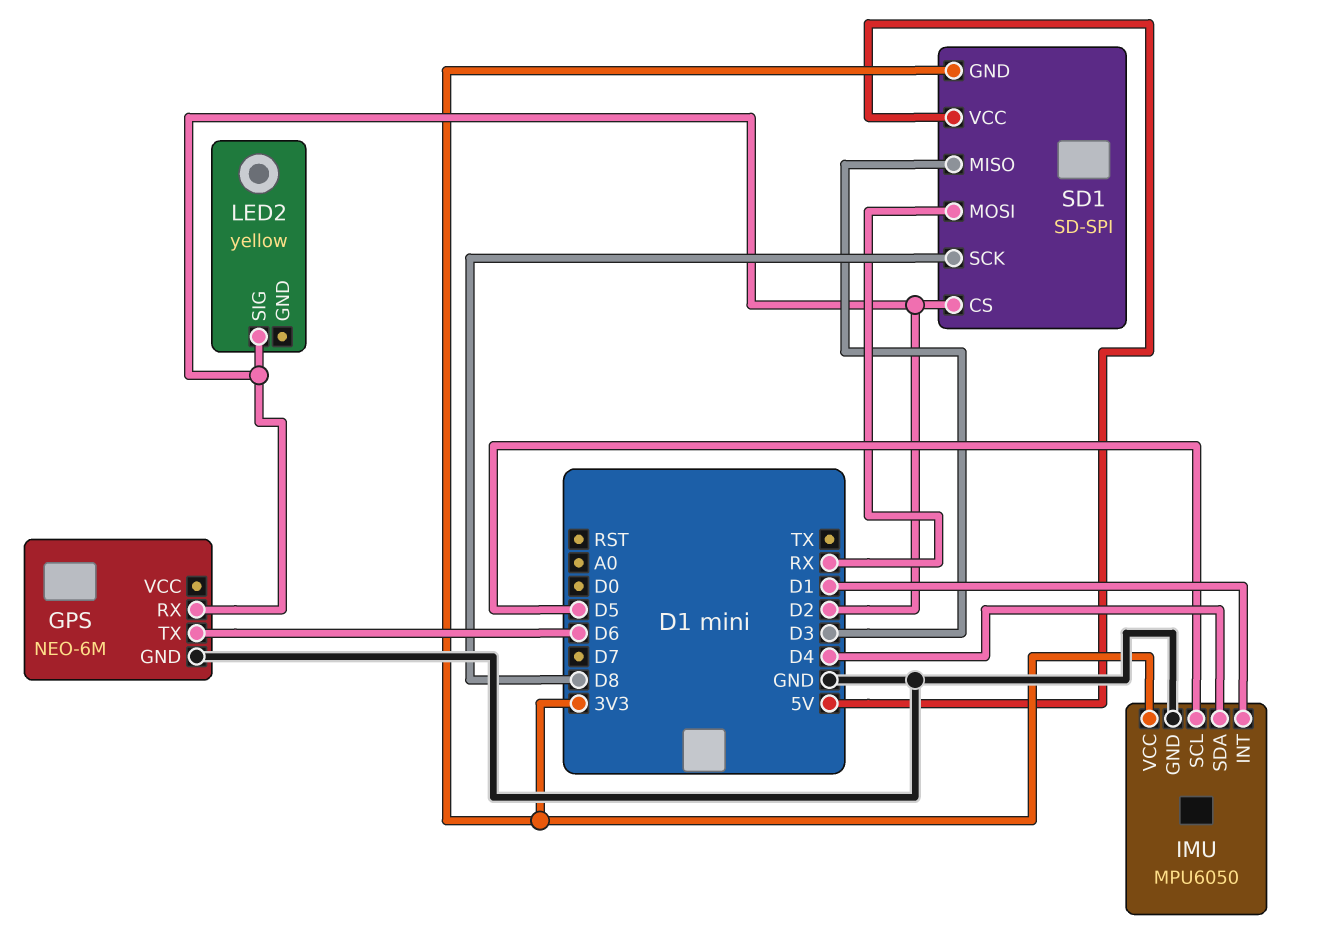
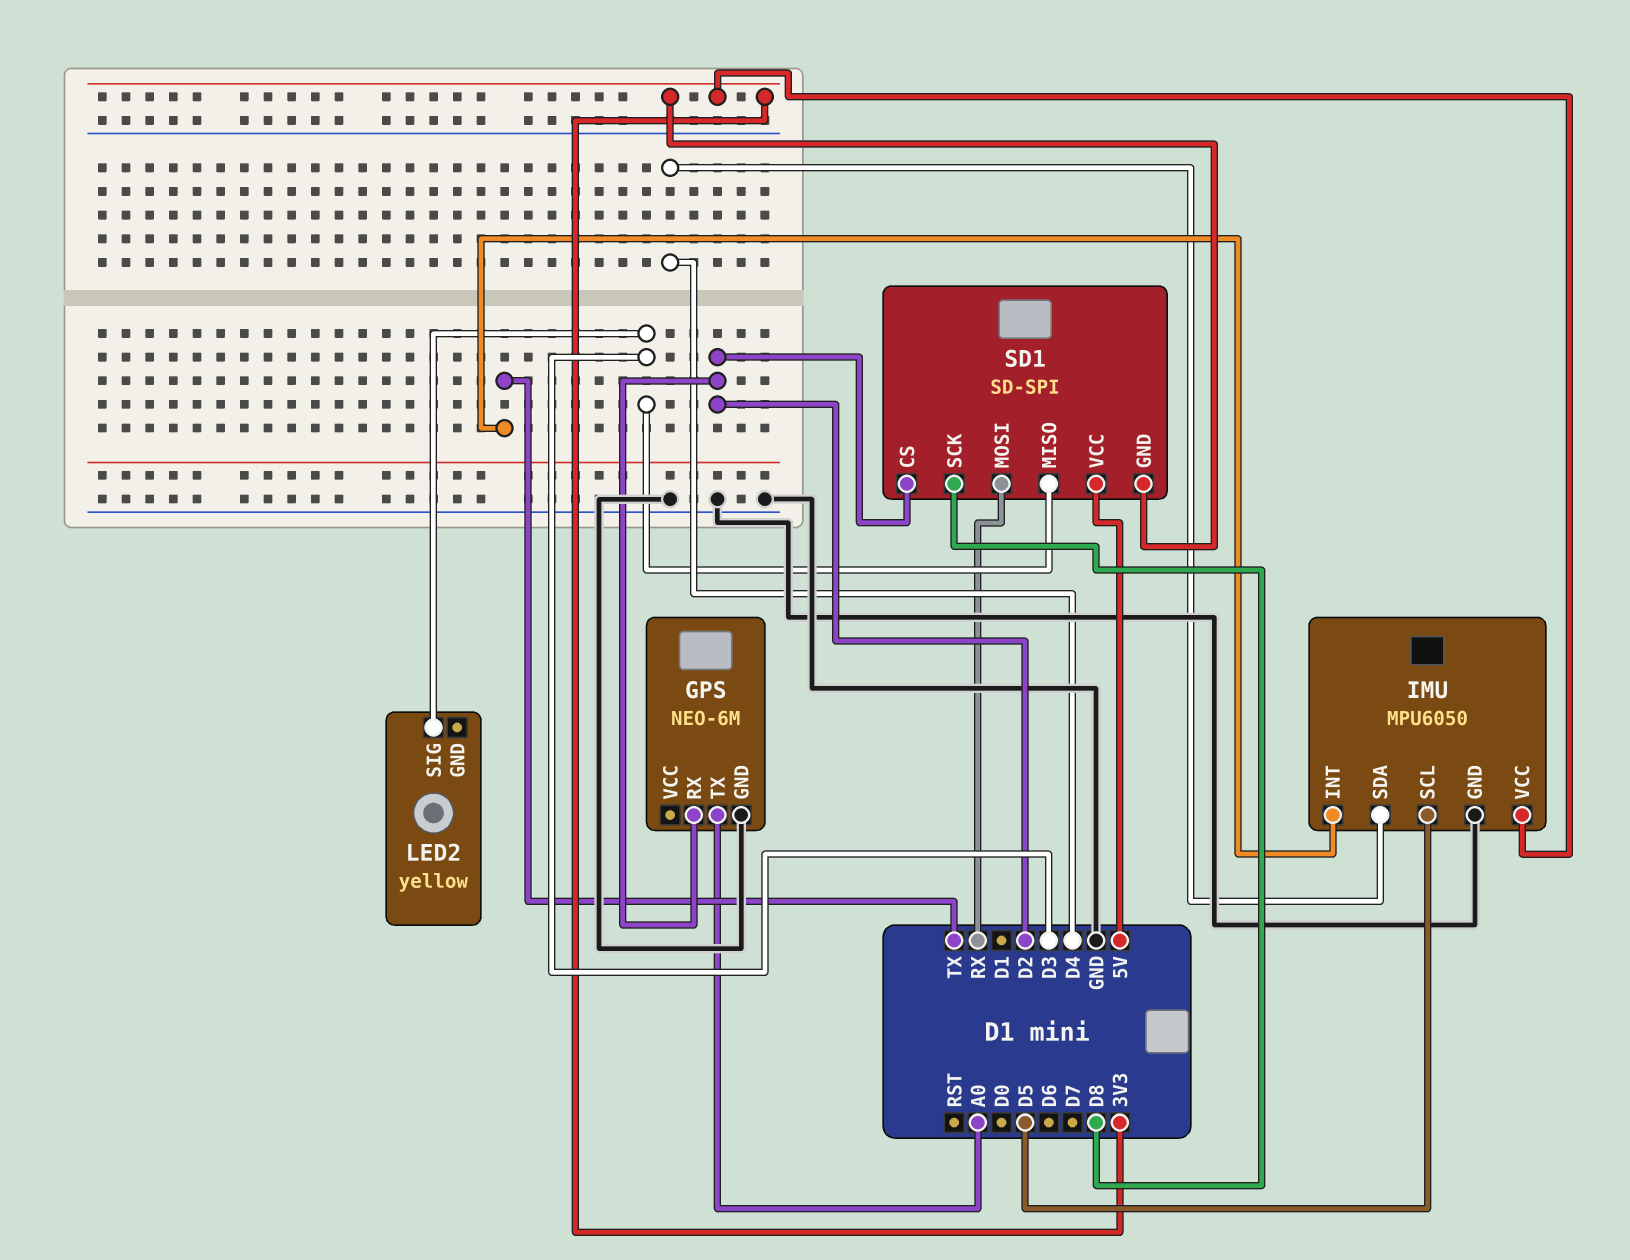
GPS pin TX: D6 -> A0
IMU pin INT: D1 -> TX
LED2 pin SIG: D2 -> D3

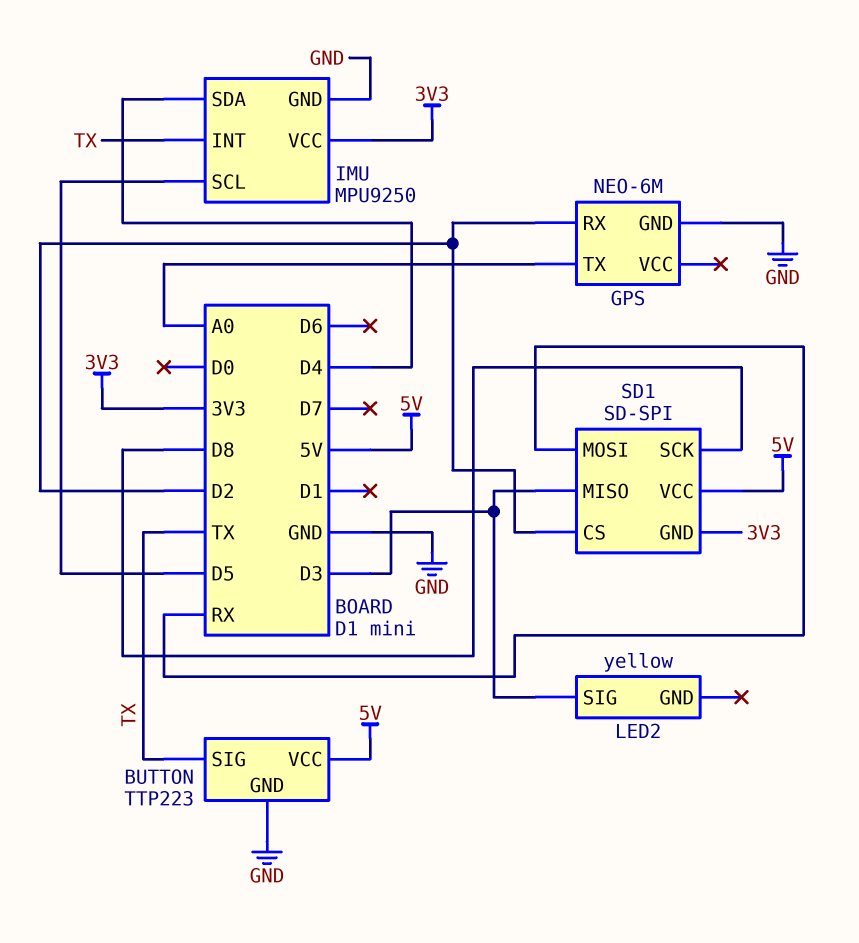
BUTTON: none -> TTP223
BUTTON pin GND: none -> GND
BUTTON pin SIG: none -> TX
BUTTON pin VCC: none -> 5V
IMU: MPU6050 -> MPU9250

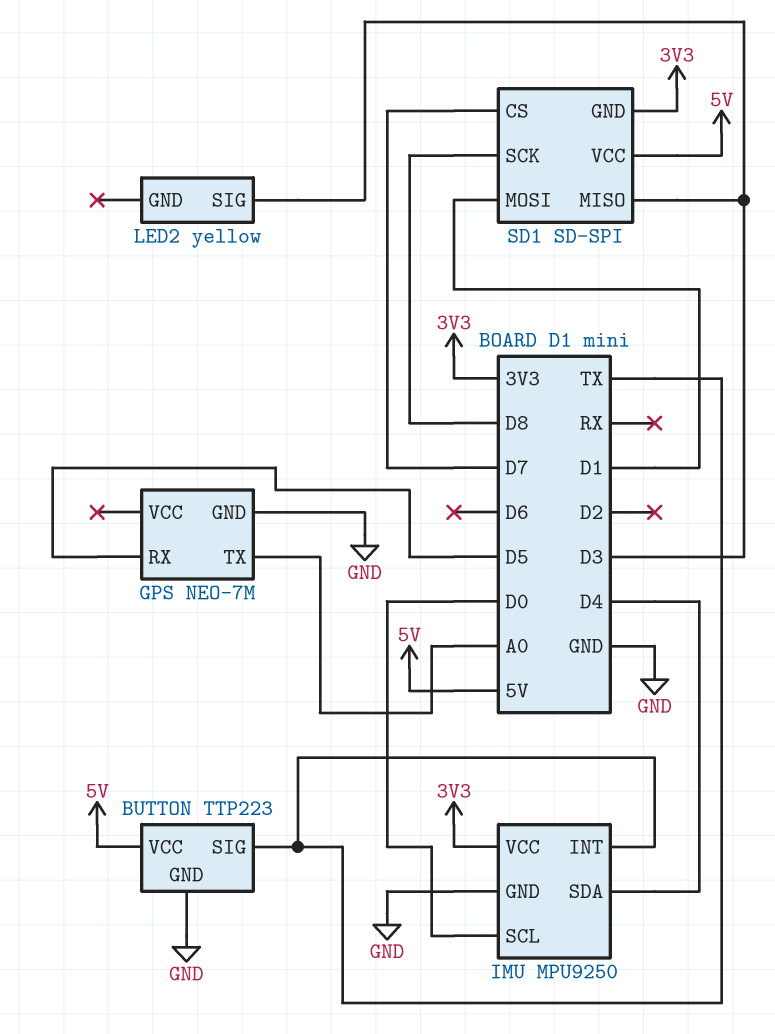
GPS: NEO-6M -> NEO-7M
GPS pin RX: D2 -> D5
IMU pin SCL: D5 -> D0
SD1 pin CS: D2 -> D7
SD1 pin MOSI: RX -> D1

